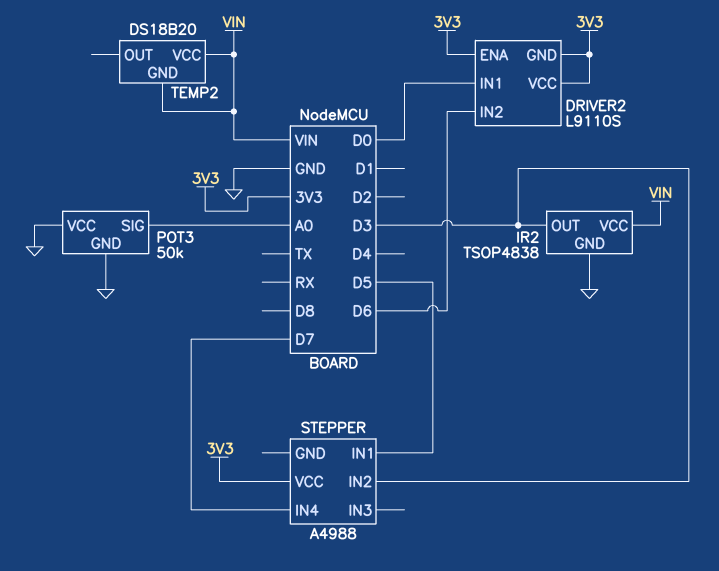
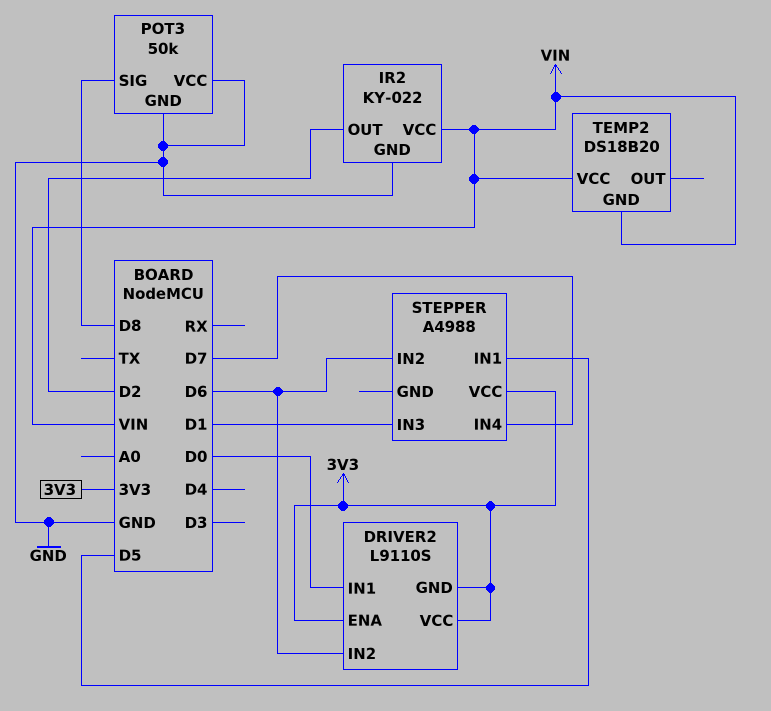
IR2: TSOP4838 -> KY-022
IR2 pin OUT: D3 -> D2
POT3 pin SIG: A0 -> D8
STEPPER pin IN2: D3 -> D6
STEPPER pin IN3: none -> D1

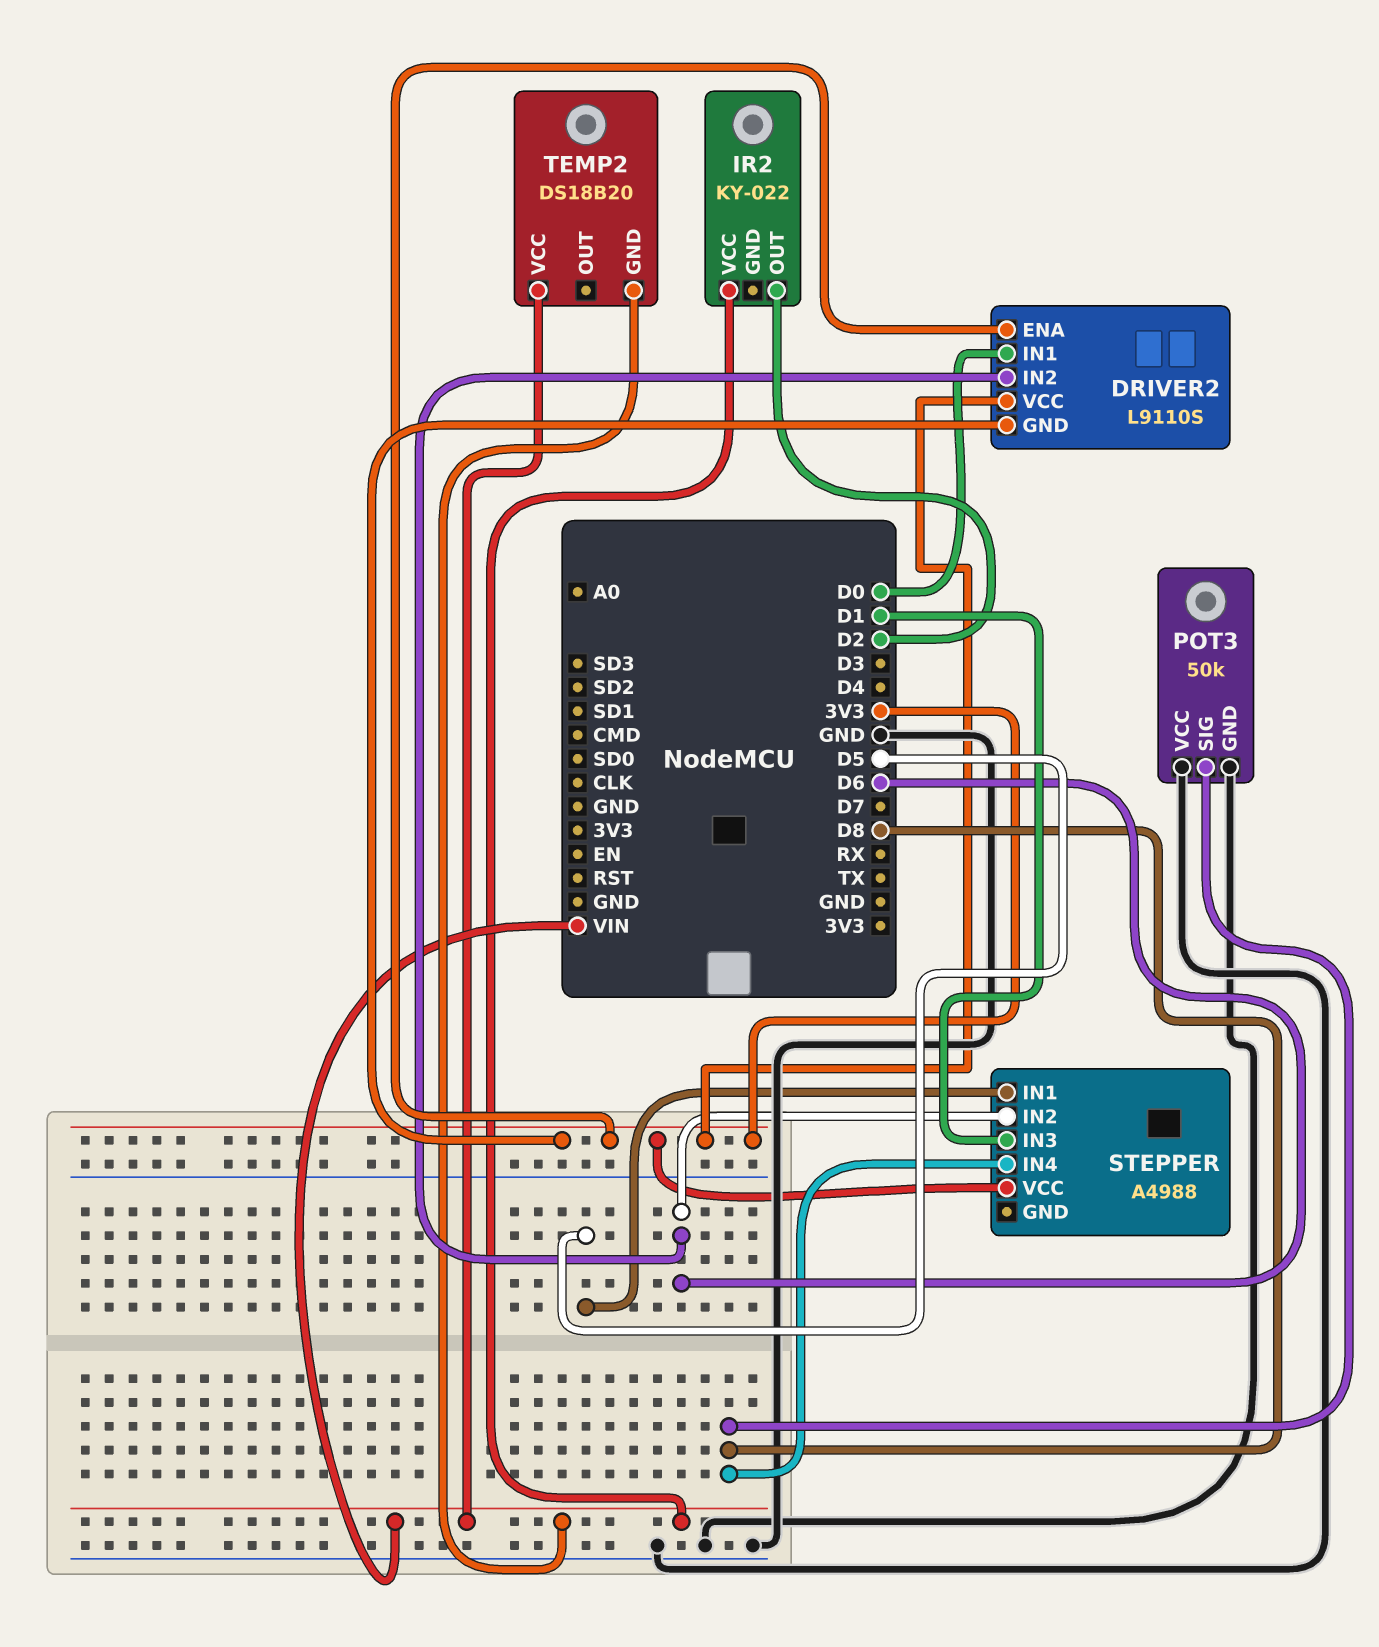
IR2 pin GND: GND -> none
STEPPER pin IN4: D7 -> D8

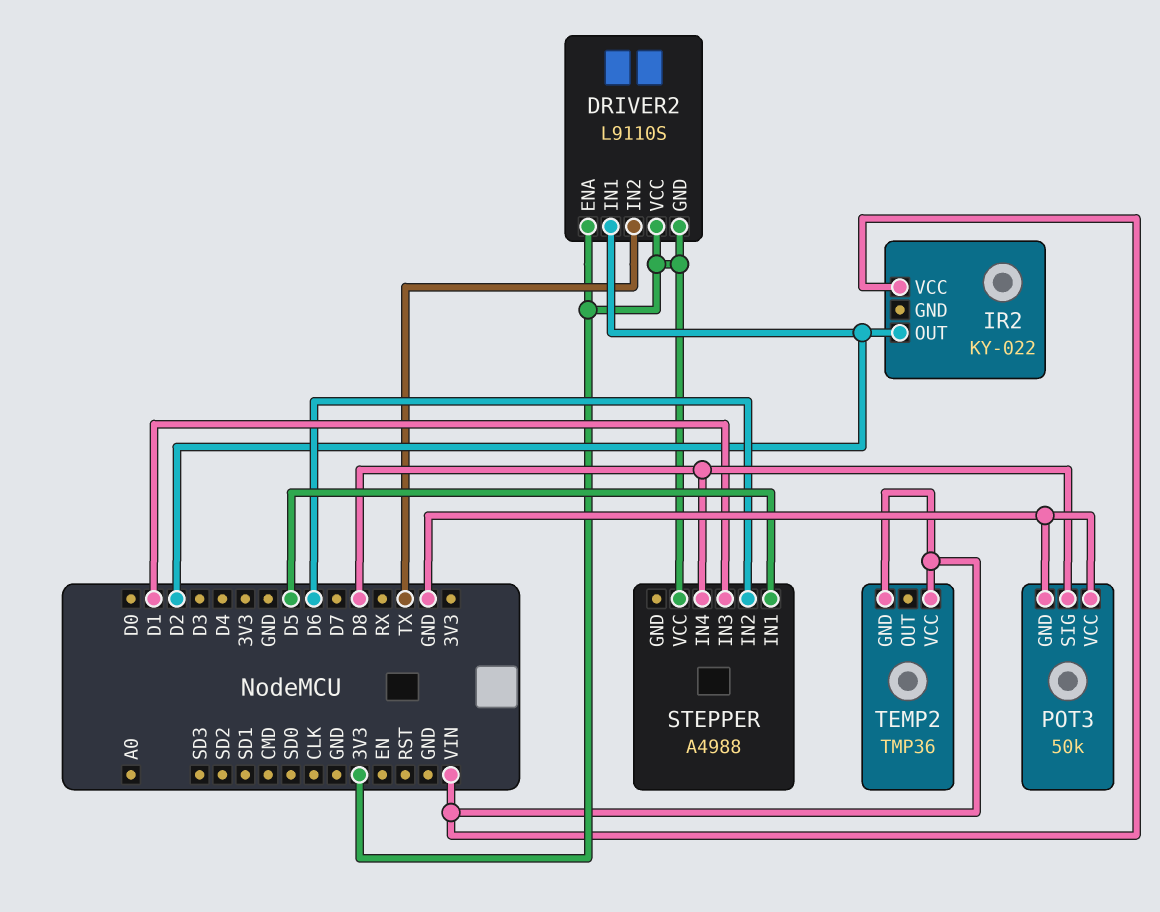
DRIVER2 pin IN1: D0 -> D2
DRIVER2 pin IN2: D6 -> TX
TEMP2: DS18B20 -> TMP36

